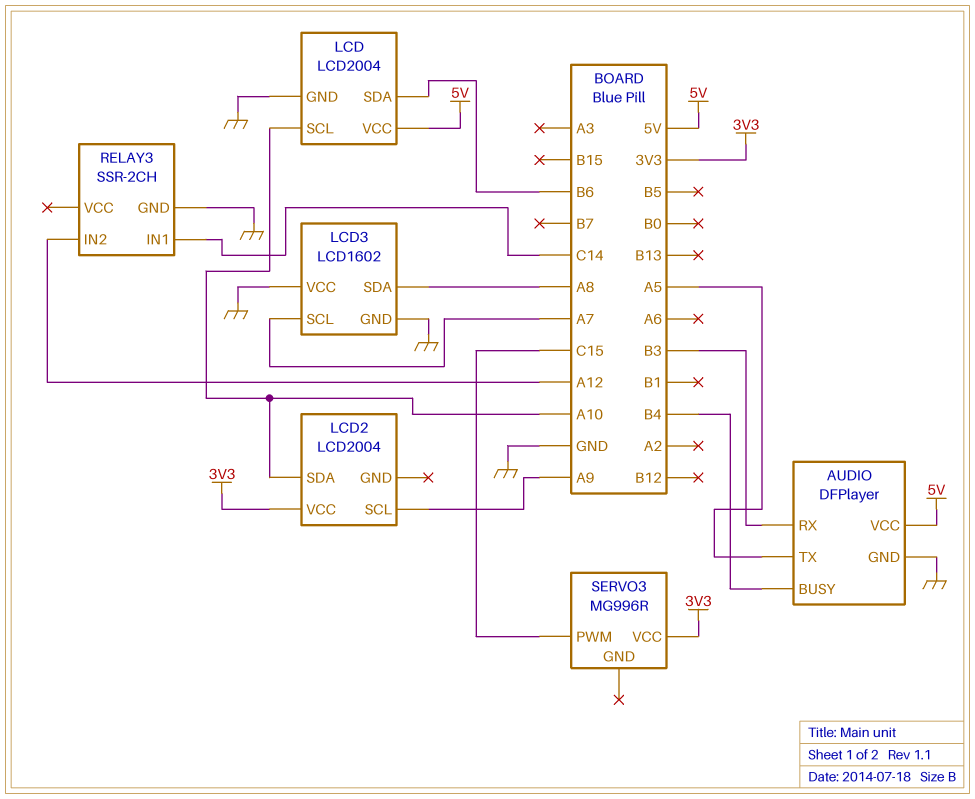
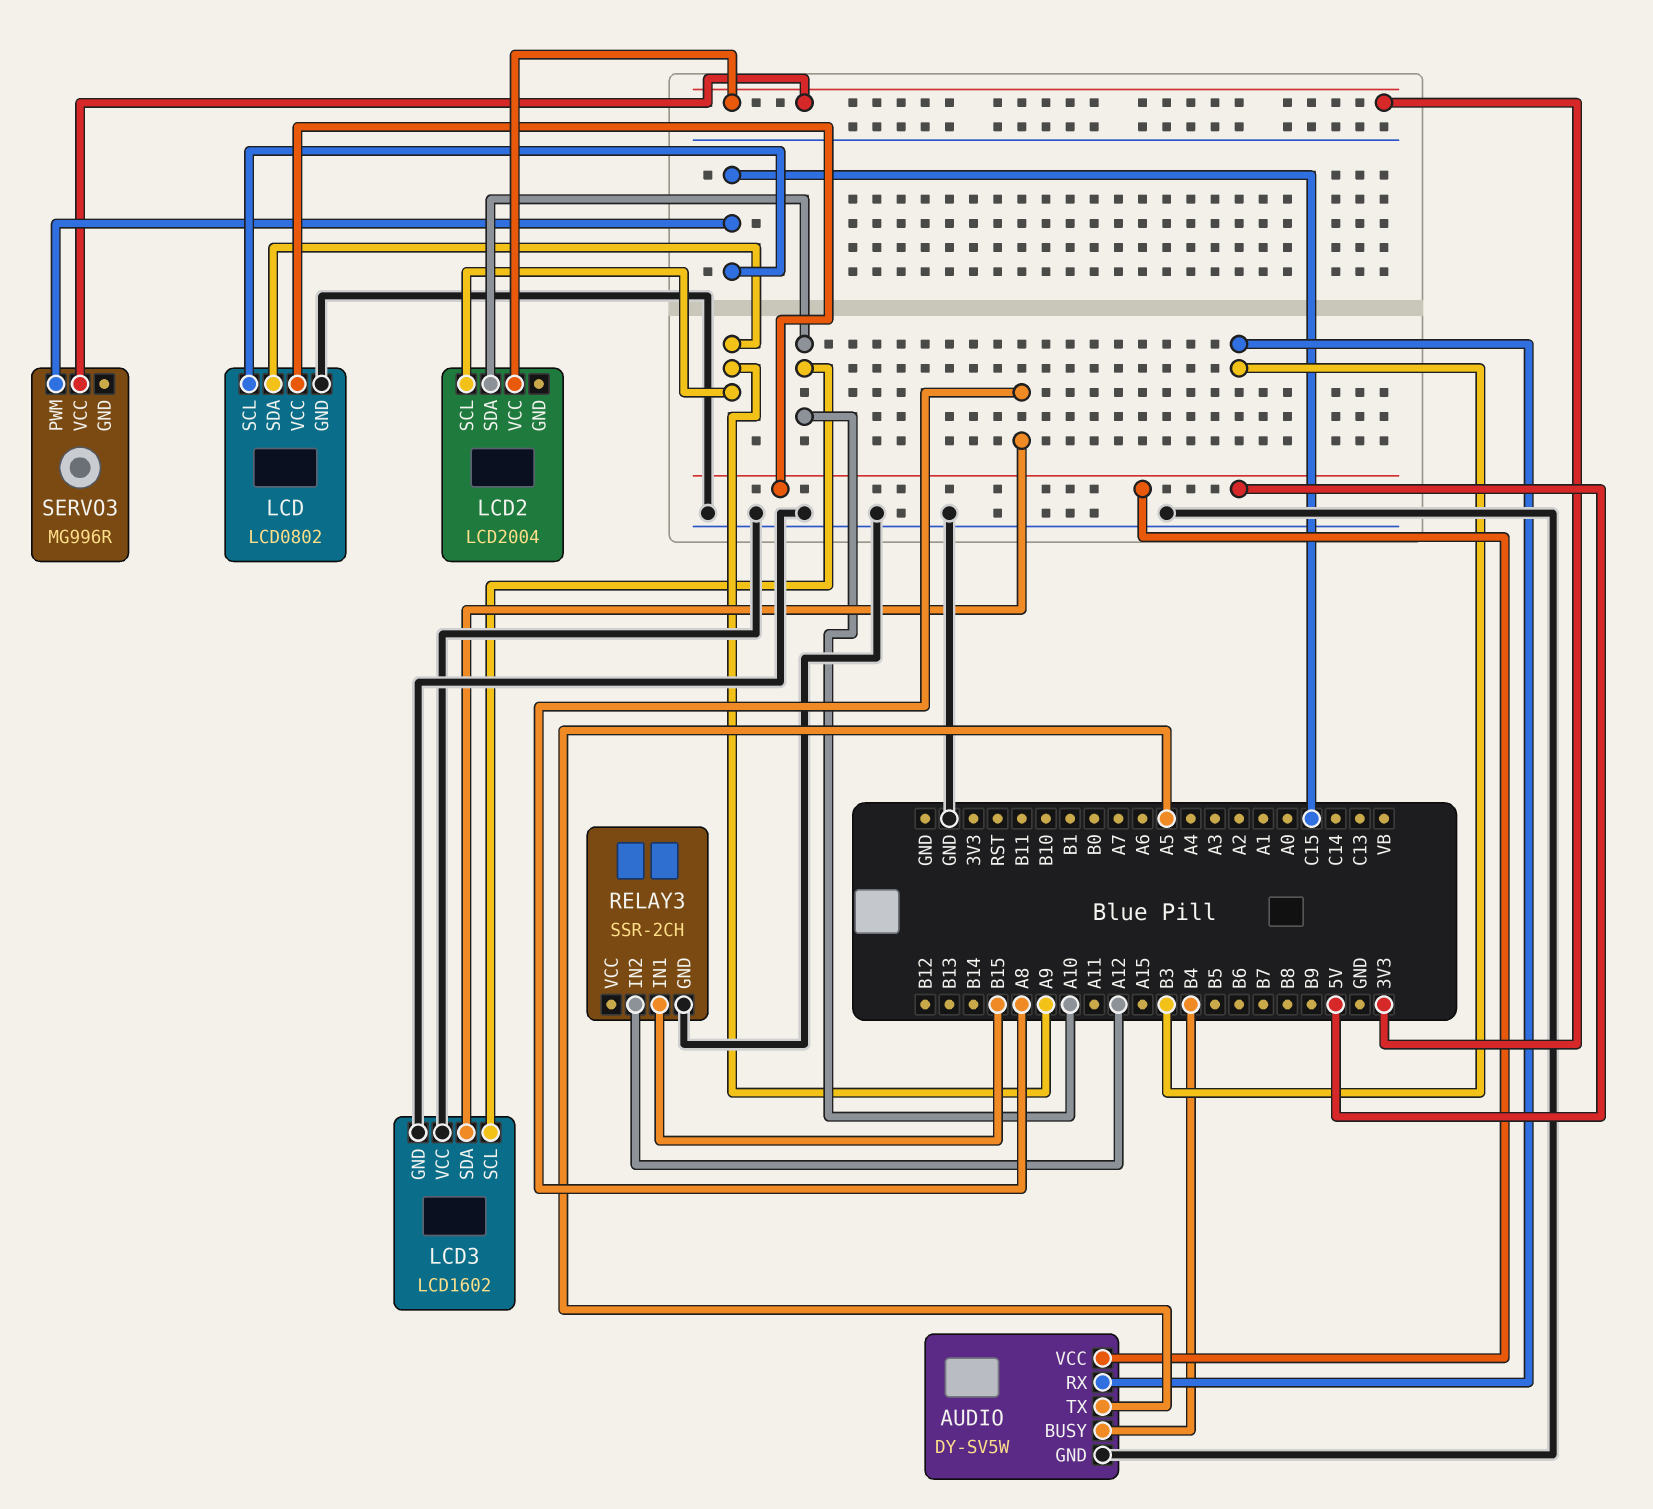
AUDIO: DFPlayer -> DY-SV5W
LCD: LCD2004 -> LCD0802
LCD pin SCL: A10 -> C15
LCD pin SDA: B6 -> A9
LCD3 pin SCL: A7 -> A10
RELAY3 pin IN1: C14 -> B15

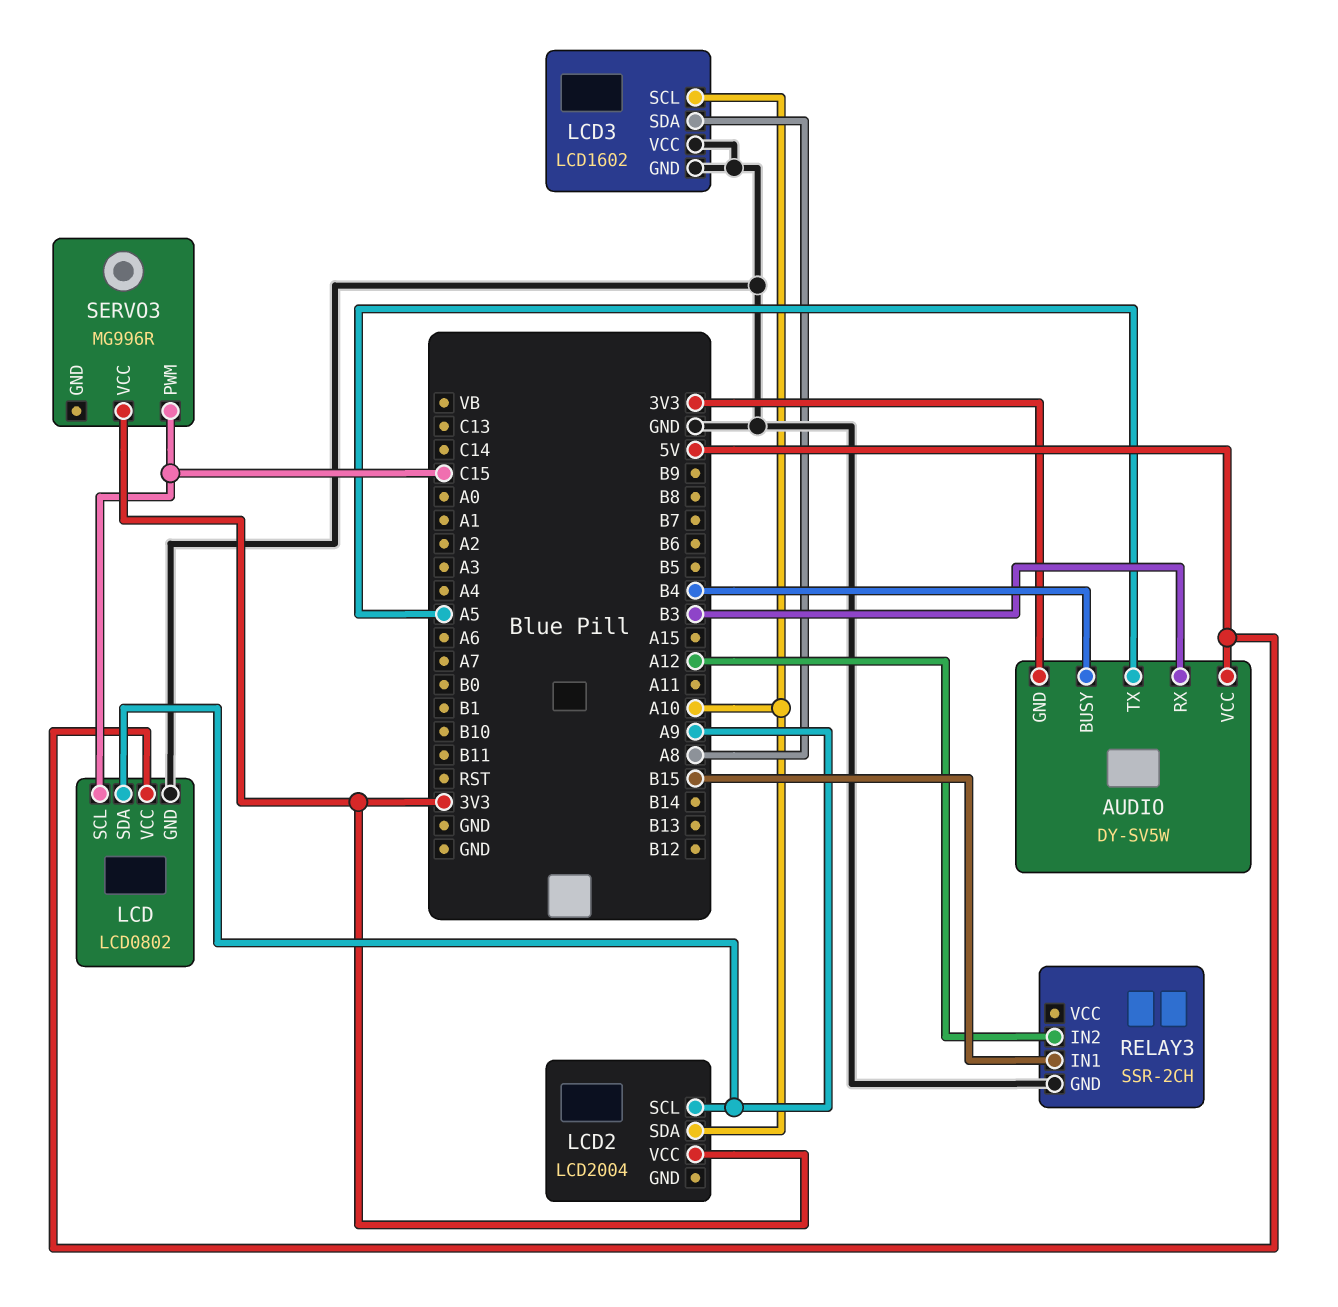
AUDIO pin GND: GND -> 3V3

